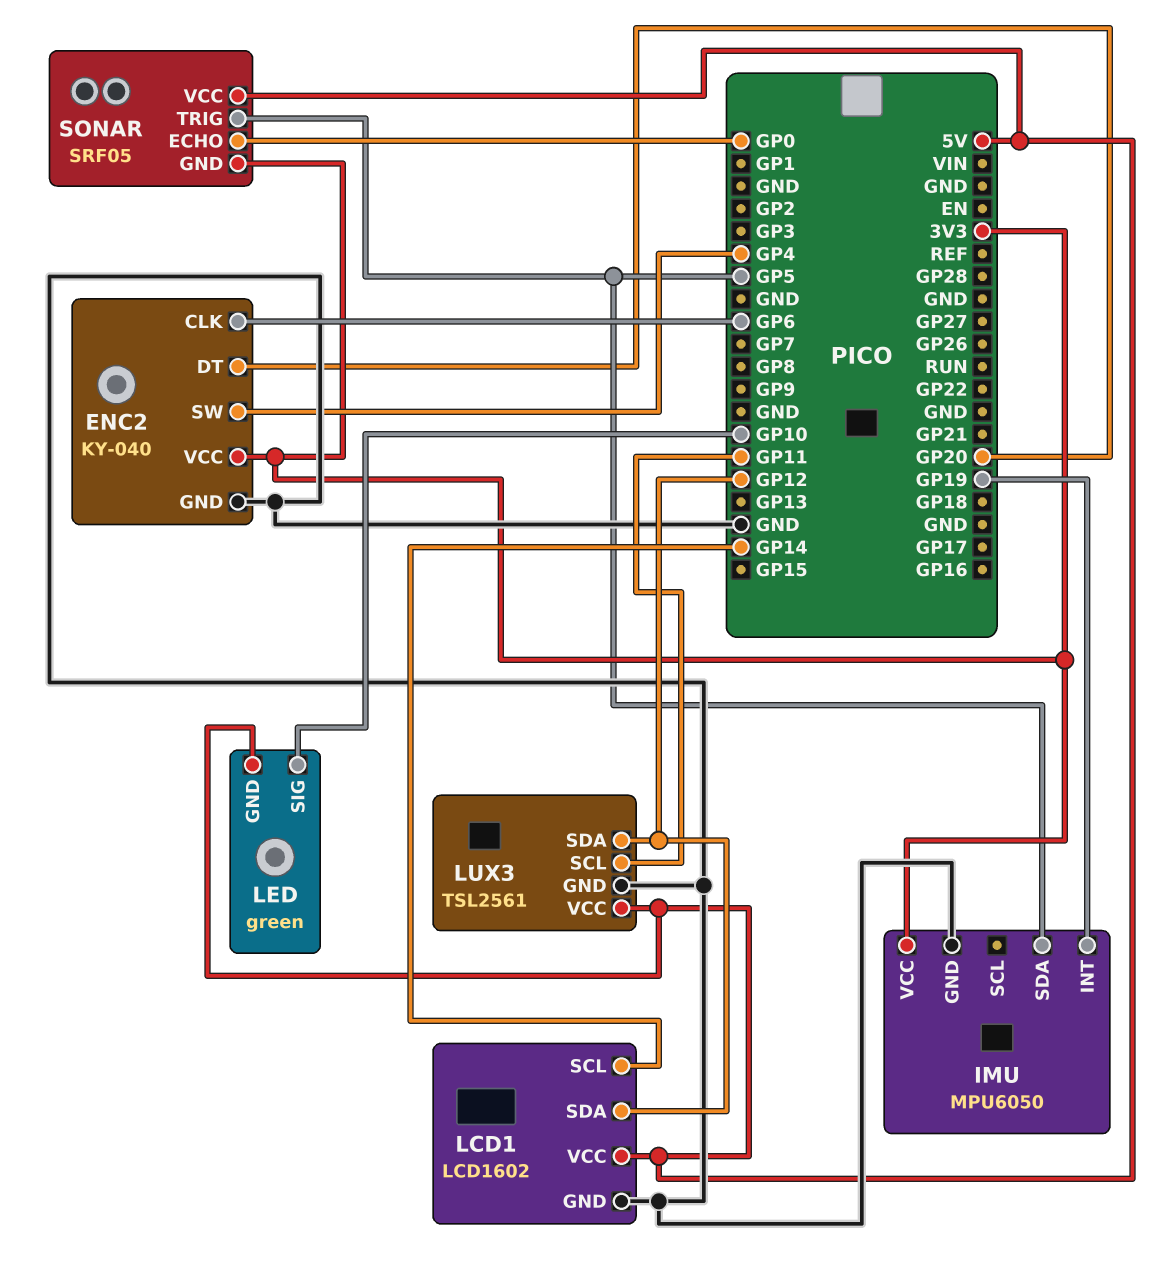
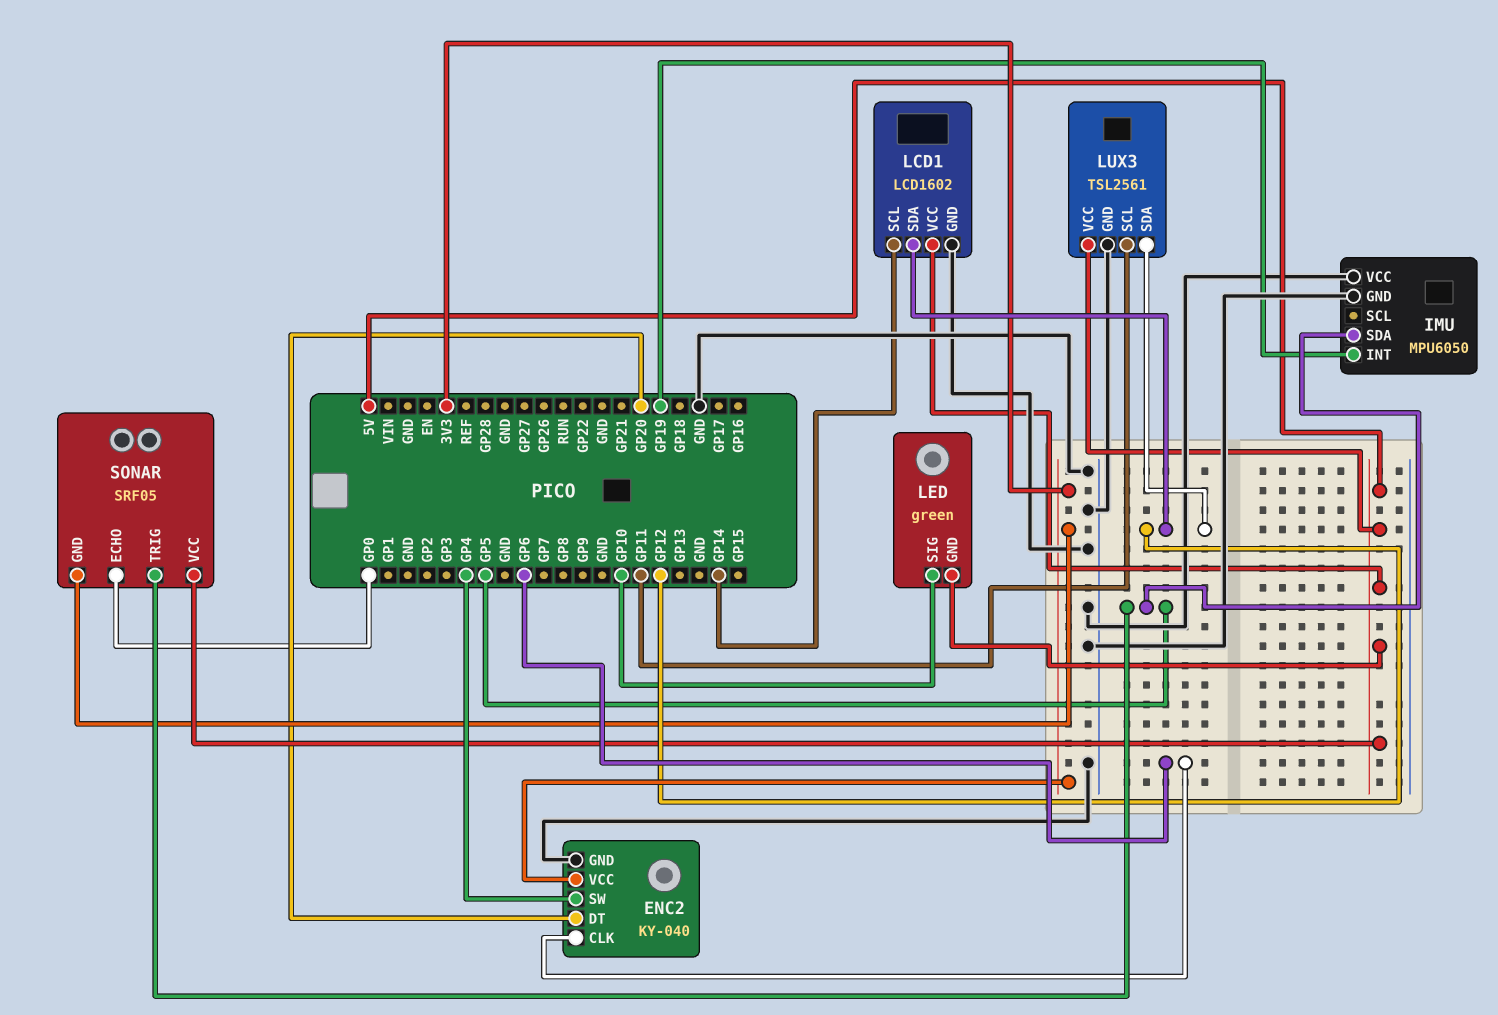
IMU pin VCC: 3V3 -> GND

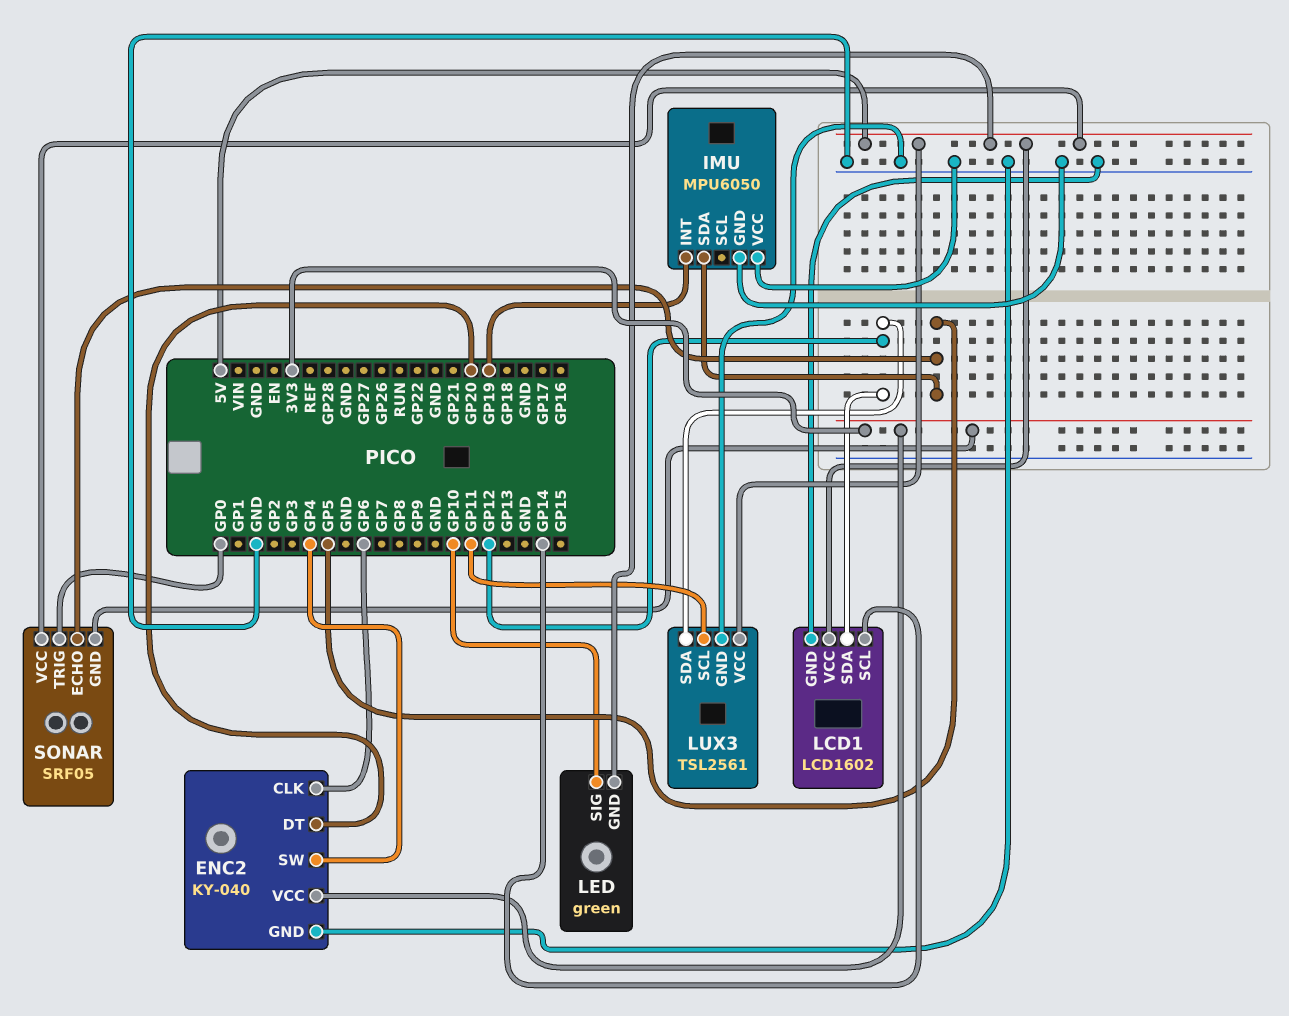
SONAR pin ECHO: GP0 -> GP5
SONAR pin TRIG: GP5 -> GP0

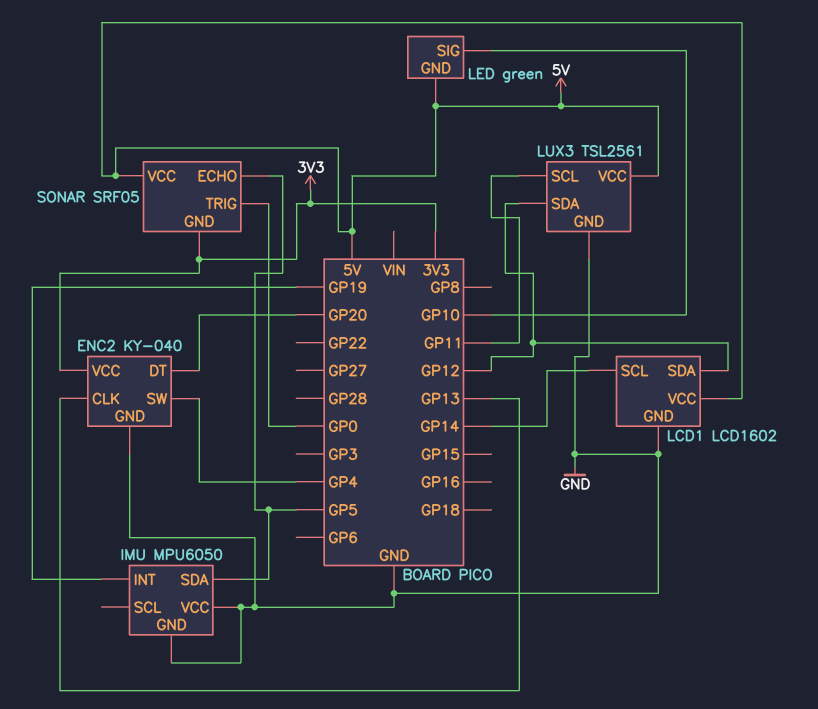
ENC2 pin CLK: GP6 -> GP13

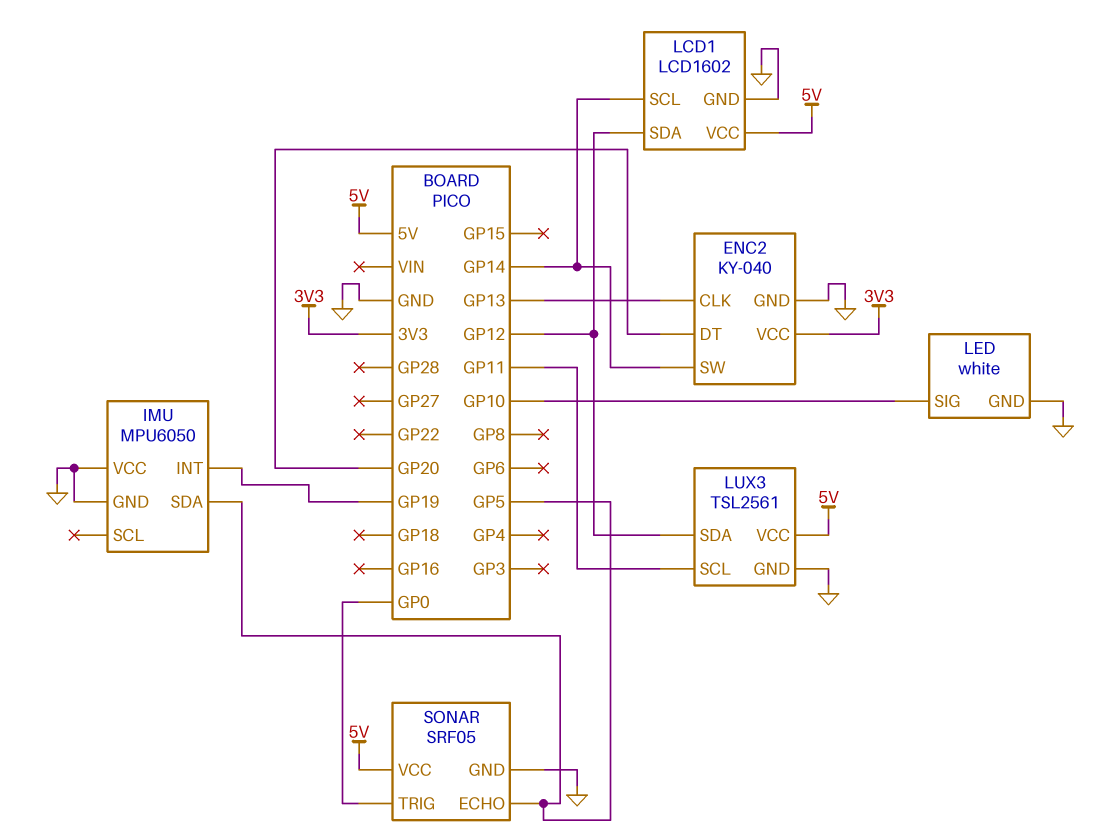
ENC2 pin SW: GP4 -> GP14
LED: green -> white
LED pin GND: 5V -> GND
SONAR pin GND: 3V3 -> GND

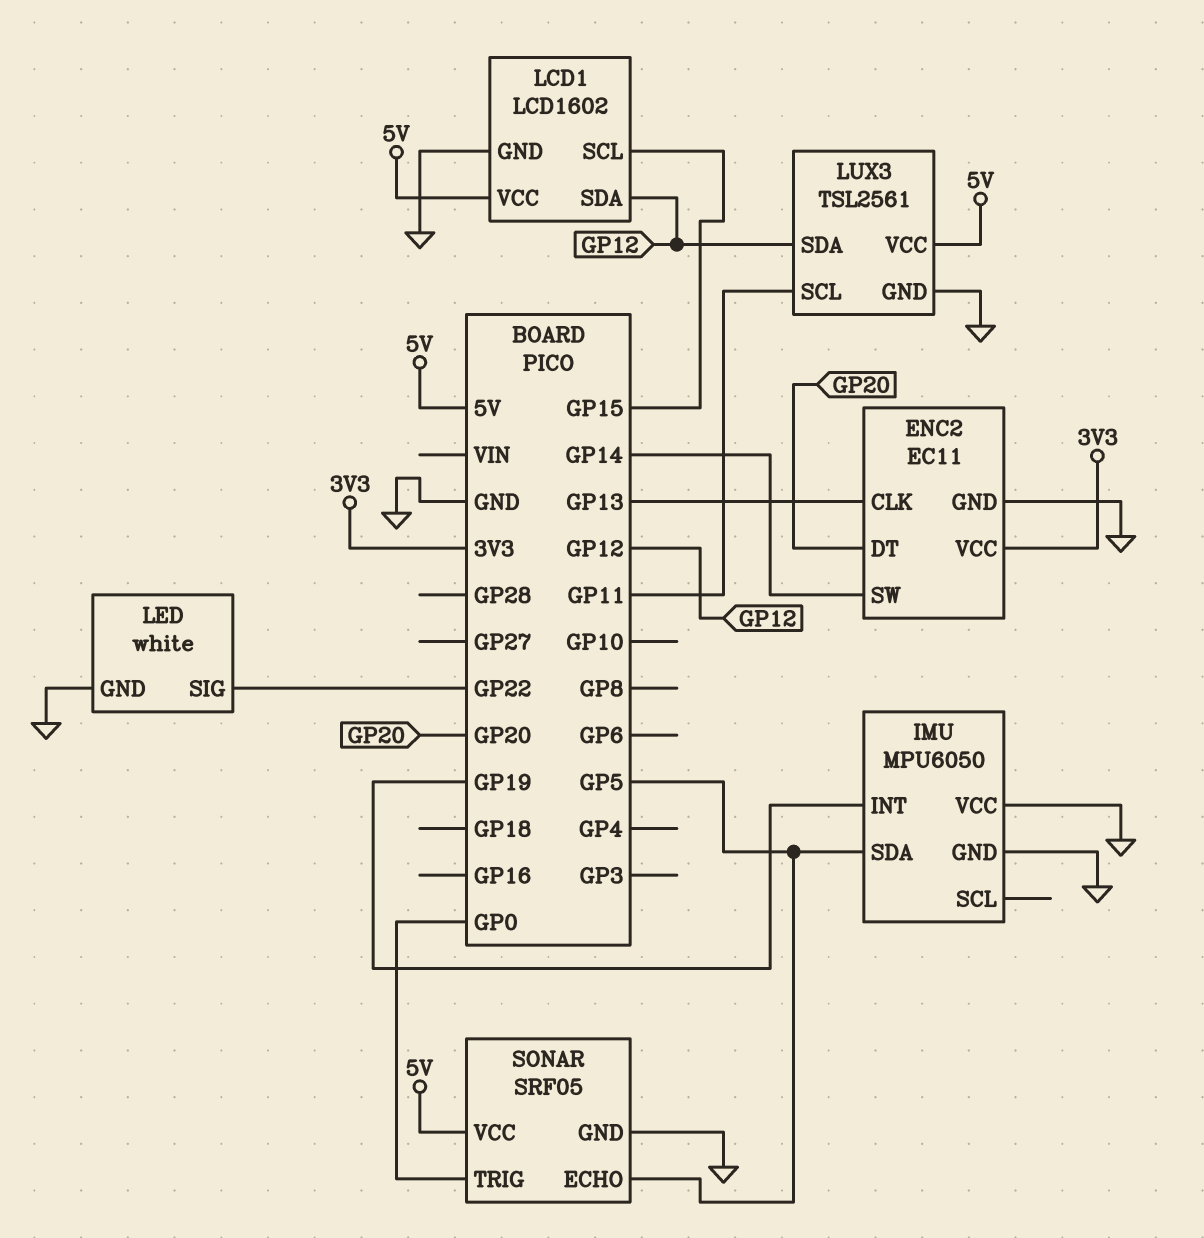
ENC2: KY-040 -> EC11
LCD1 pin SCL: GP14 -> GP15
LED pin SIG: GP10 -> GP22

